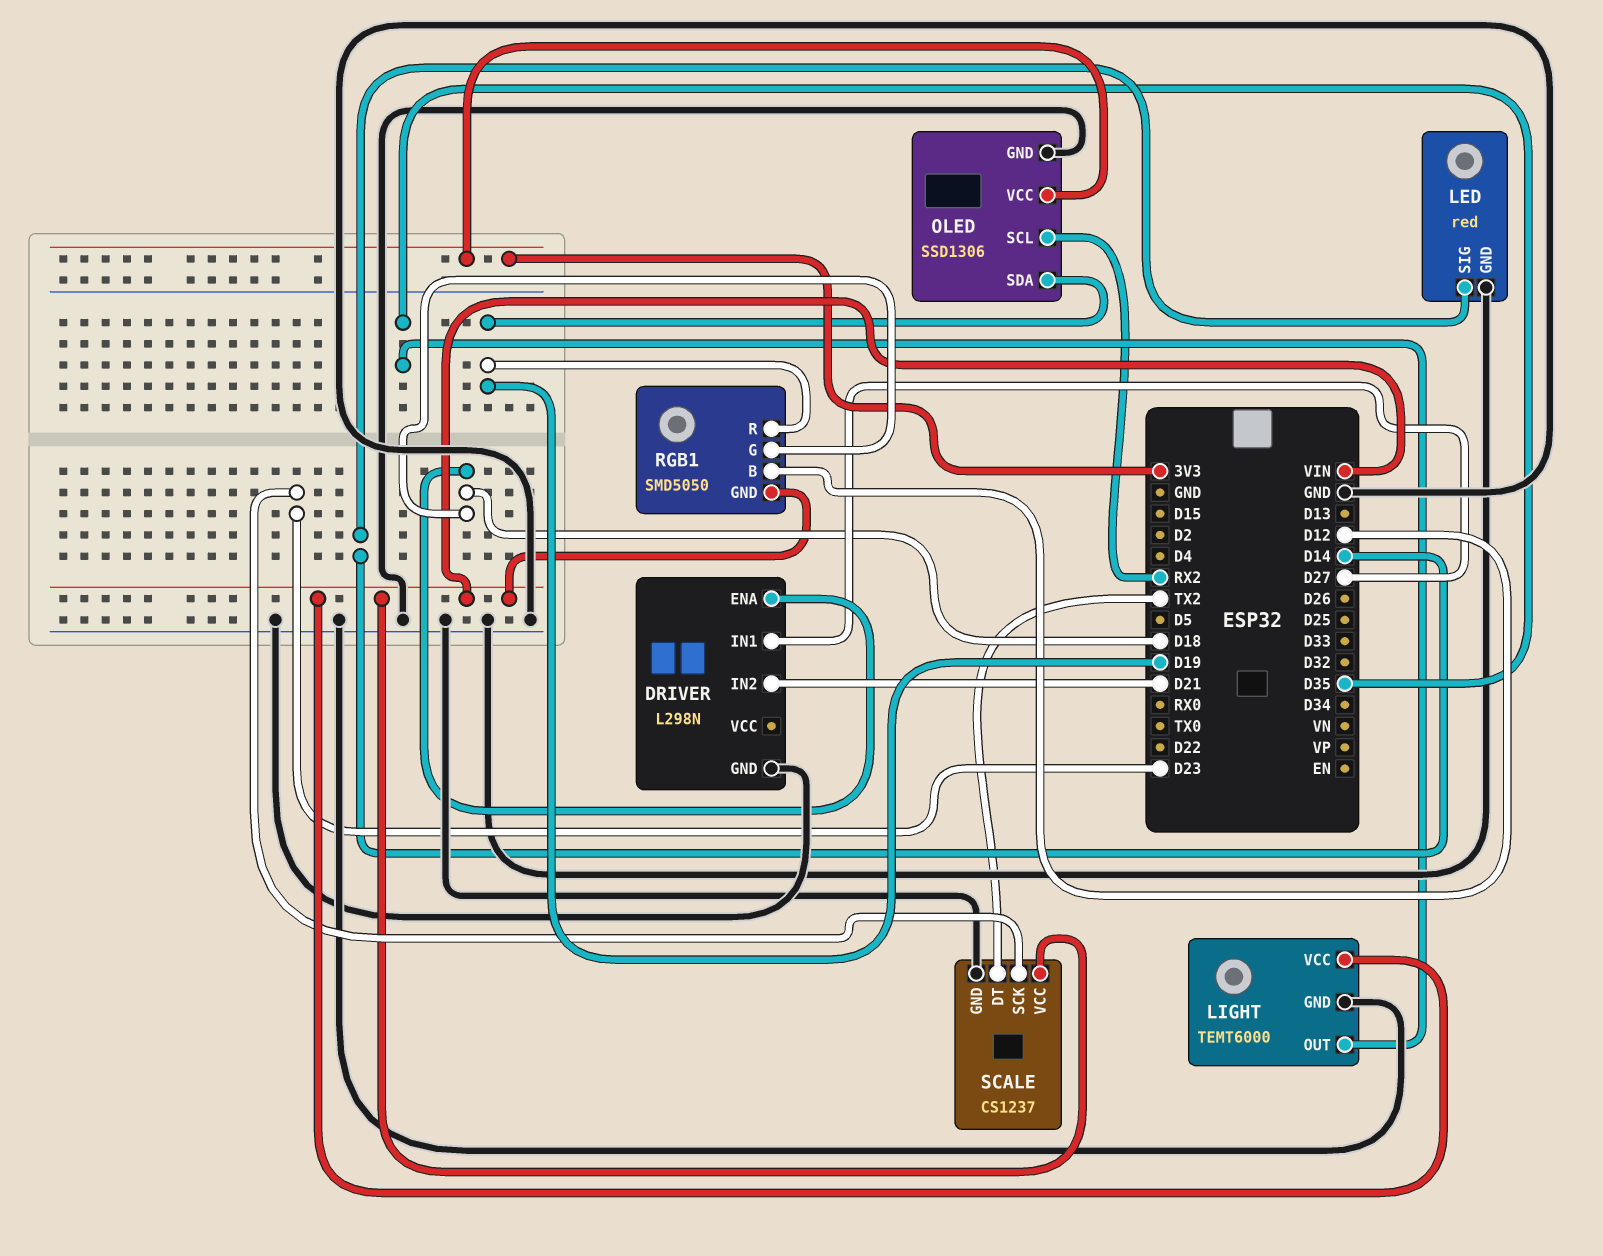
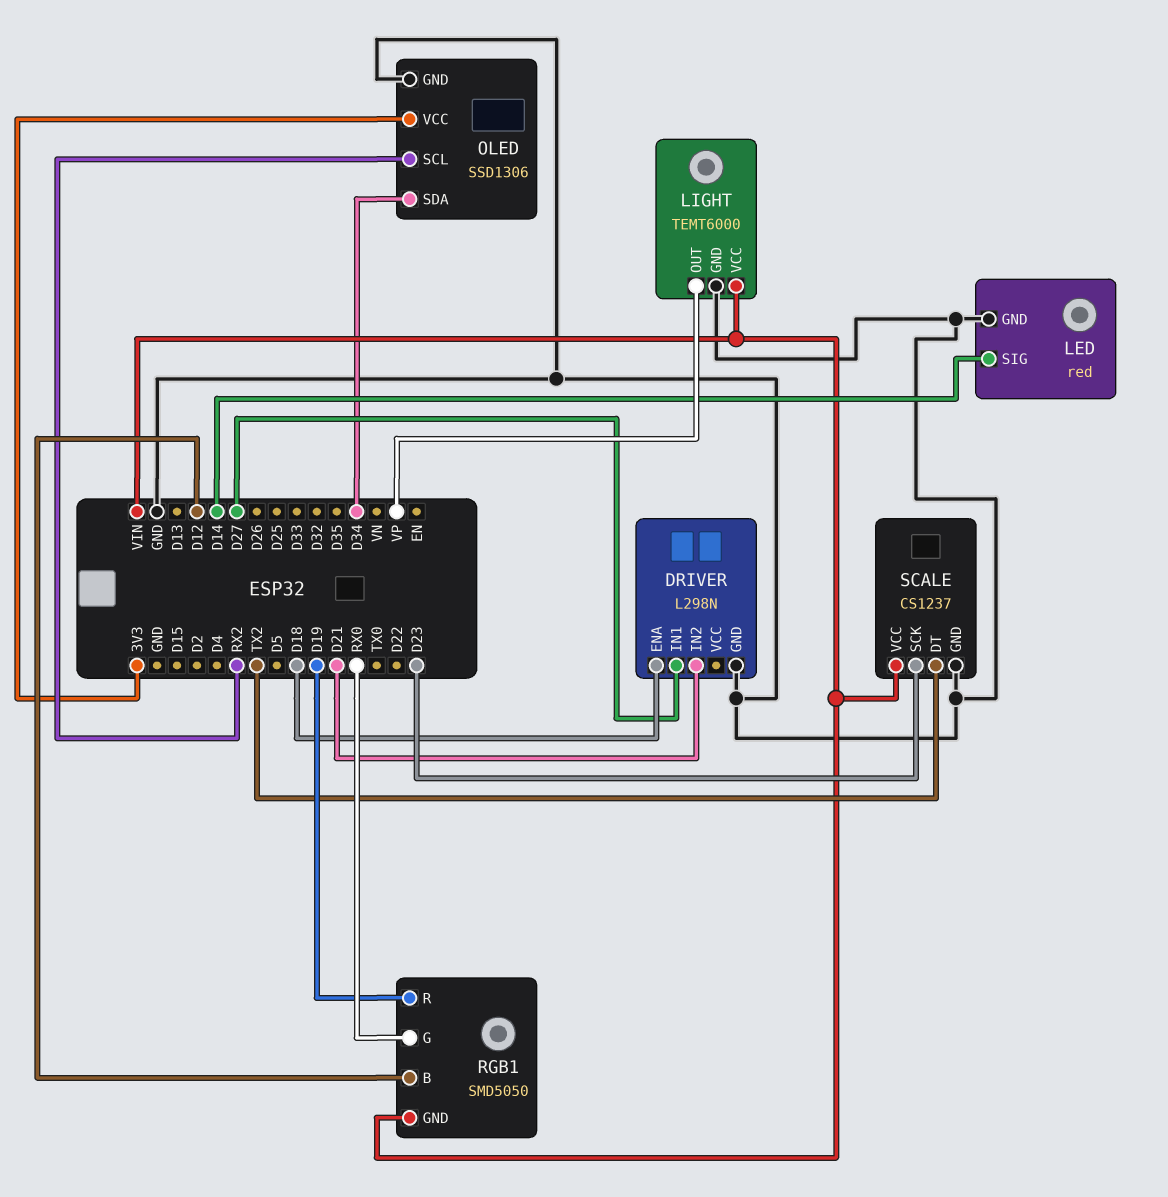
LIGHT pin OUT: D35 -> VP
OLED pin SDA: D19 -> D34
RGB1 pin G: D18 -> RX0

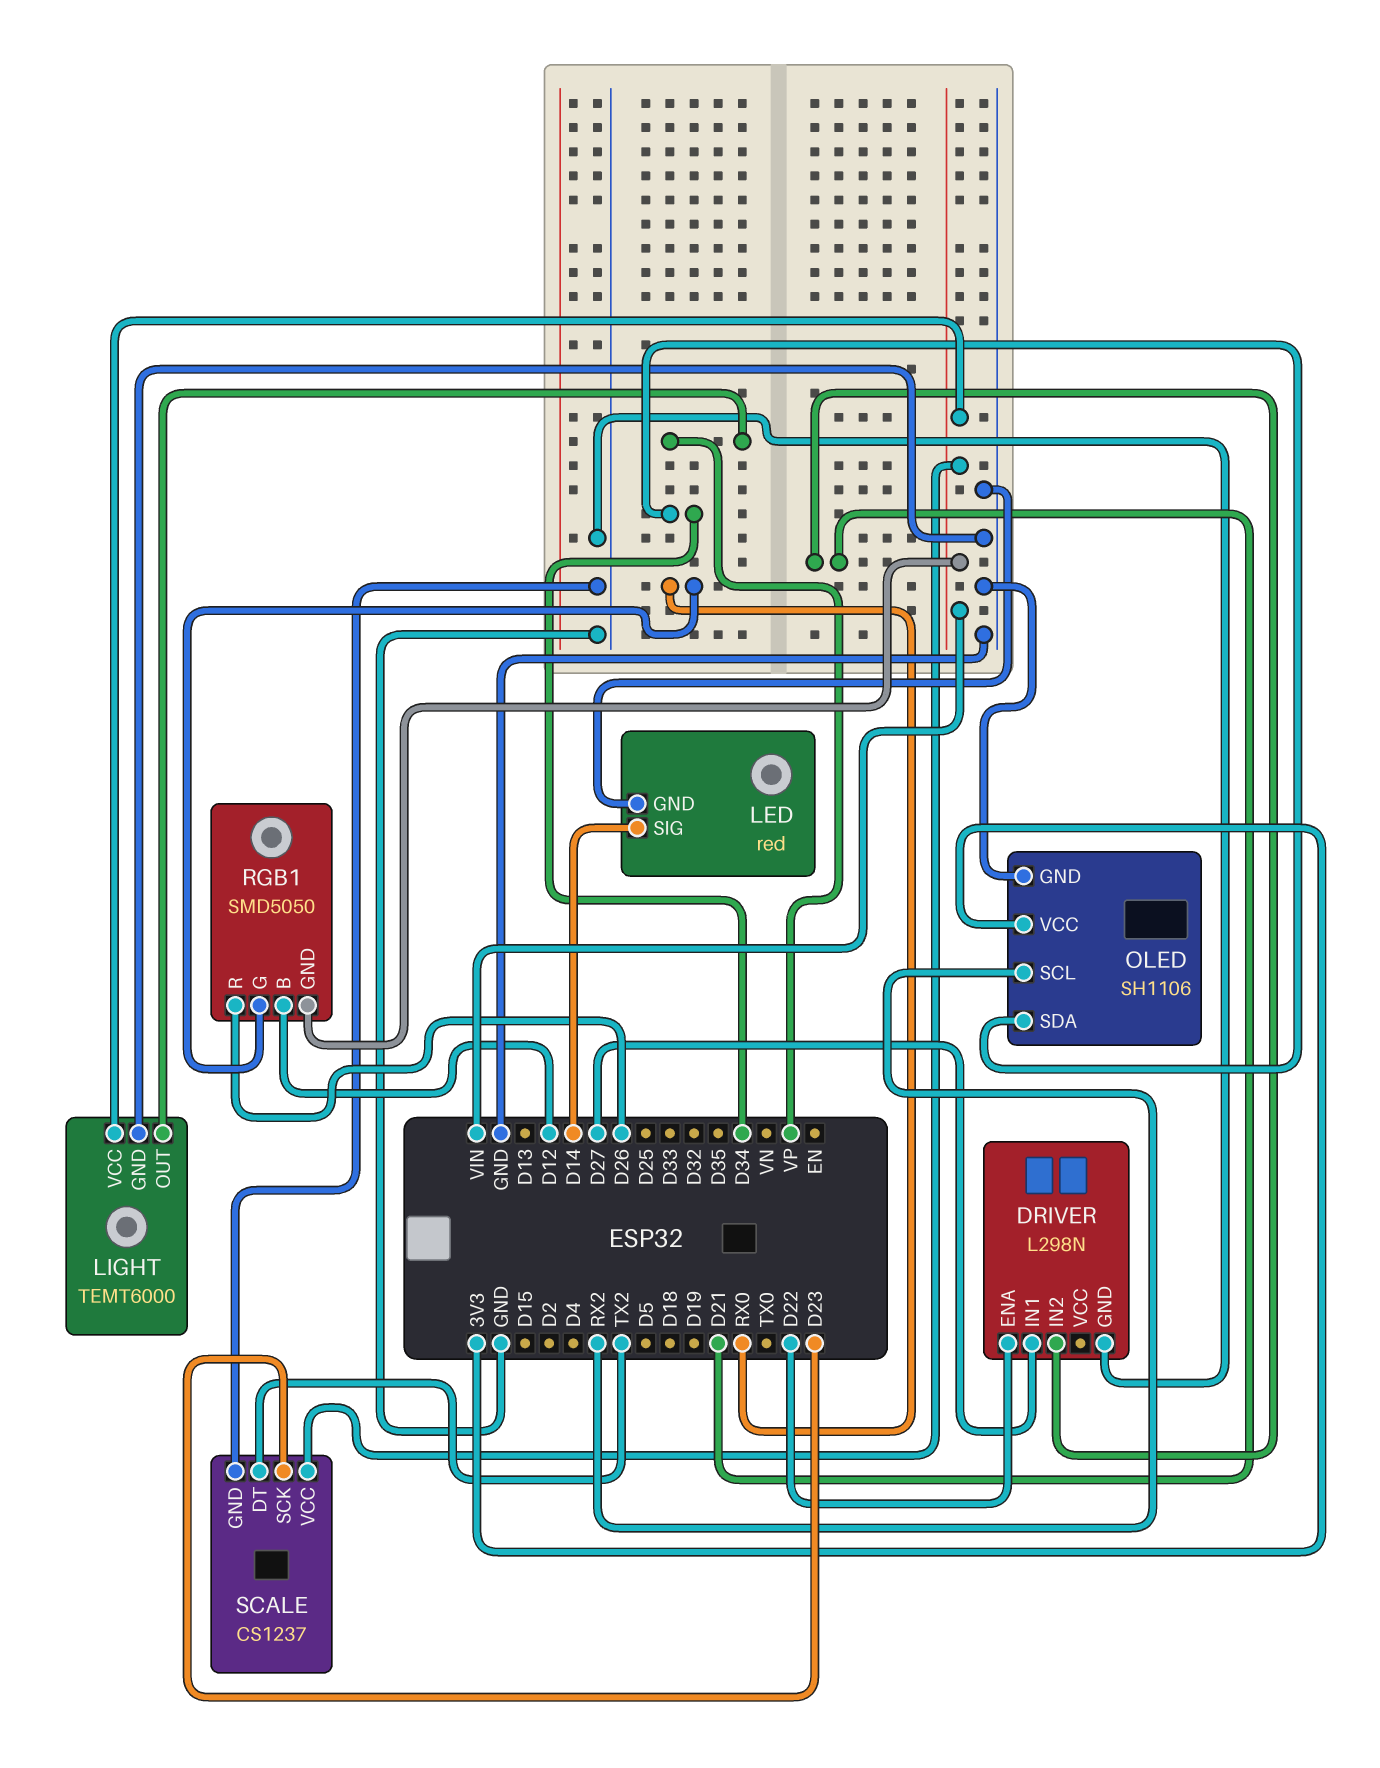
DRIVER pin ENA: D18 -> D22
OLED: SSD1306 -> SH1106
RGB1 pin R: D19 -> D26

